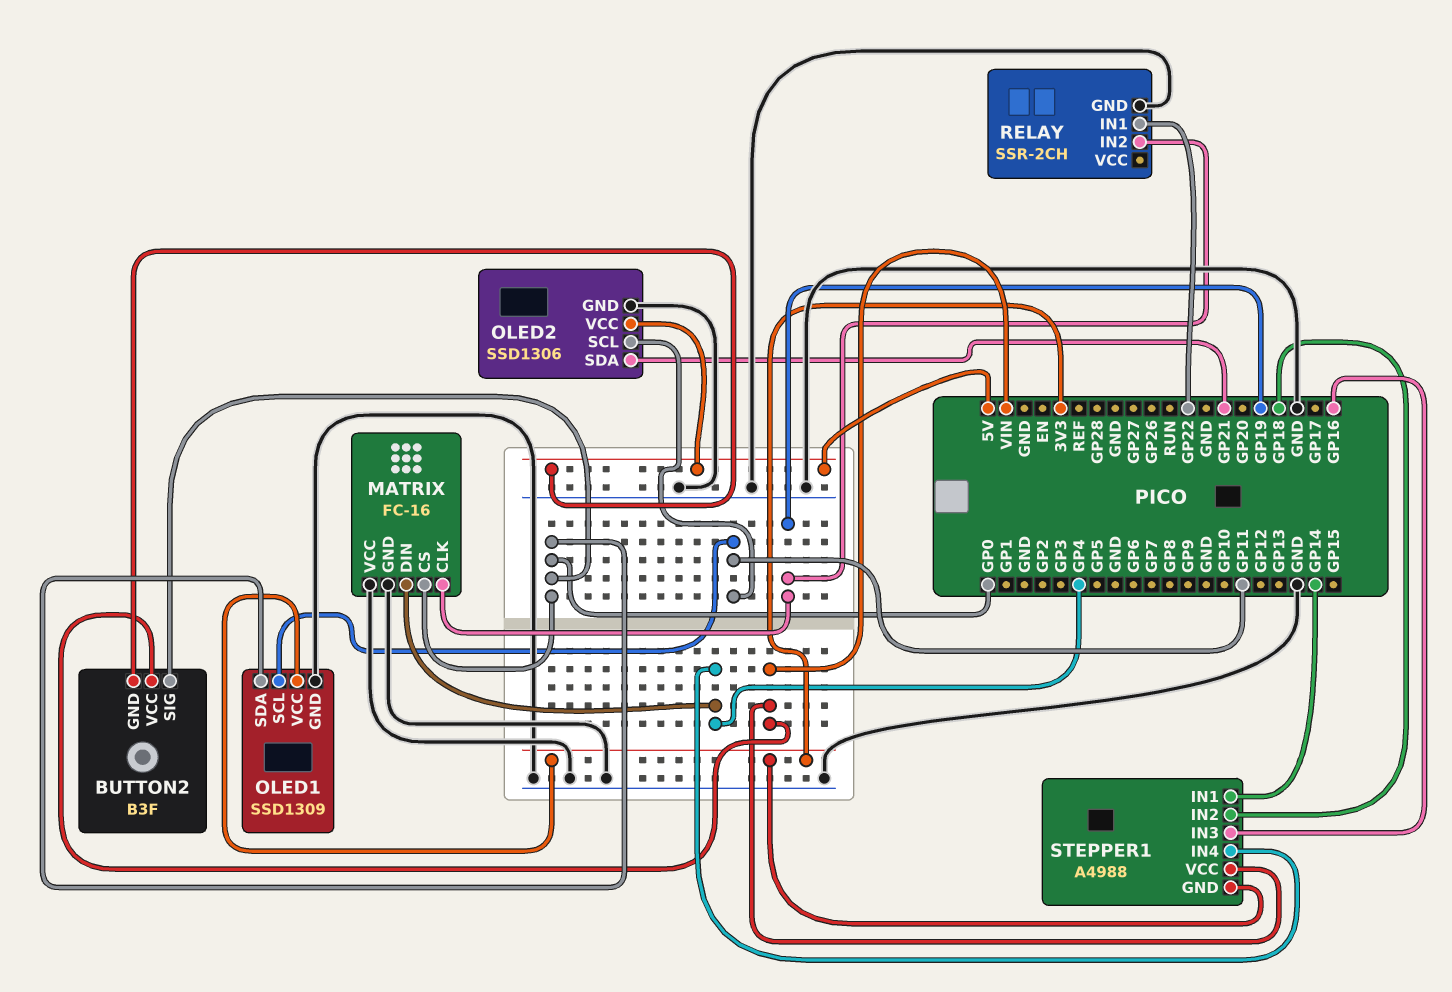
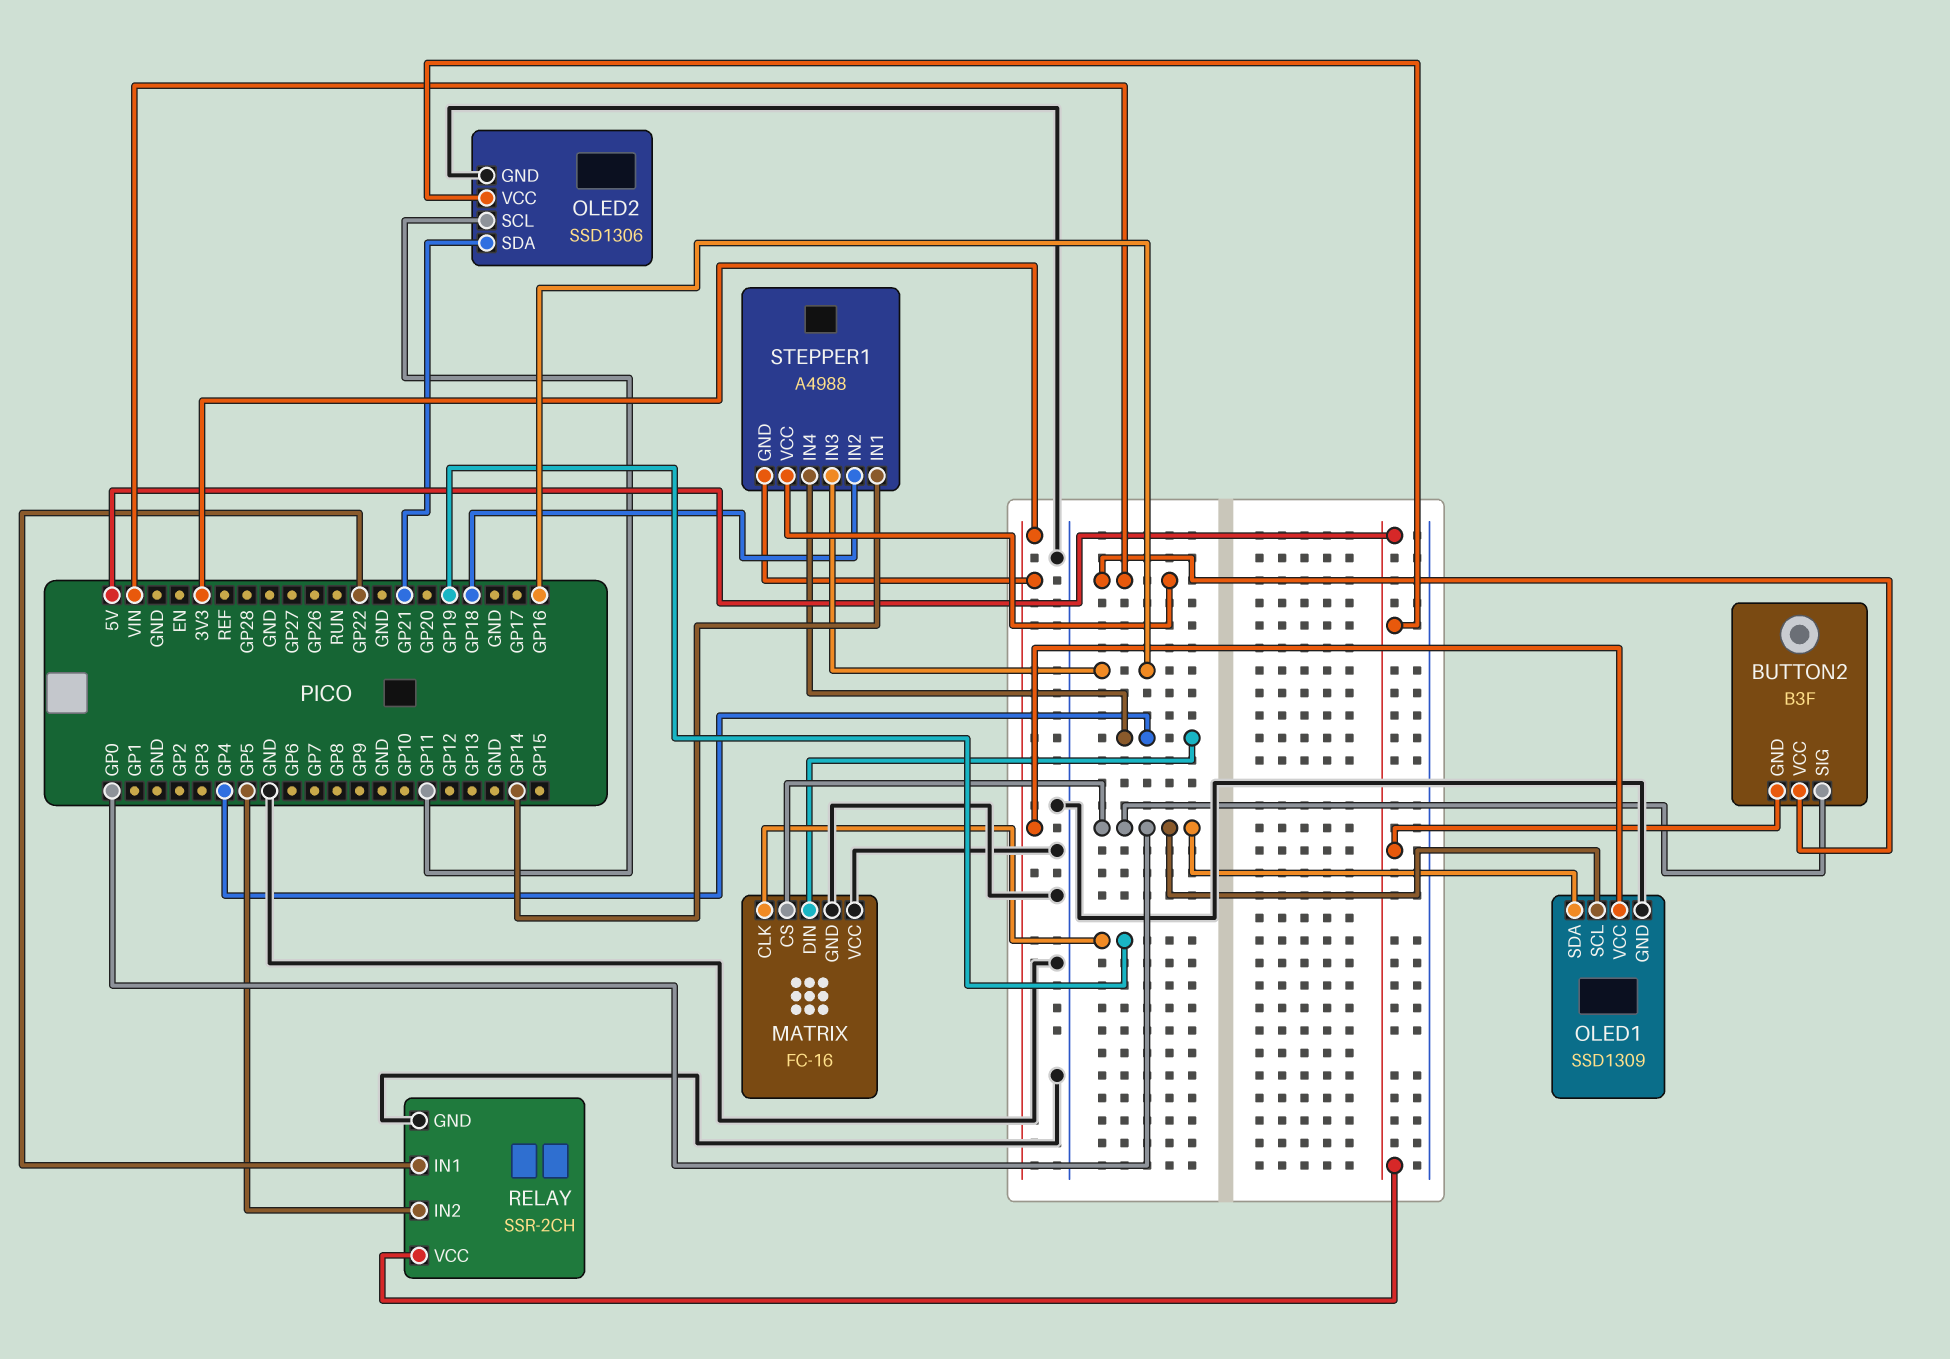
OLED1 pin SCL: GP11 -> GP0
RELAY pin IN2: GP19 -> GP5
RELAY pin VCC: none -> 5V

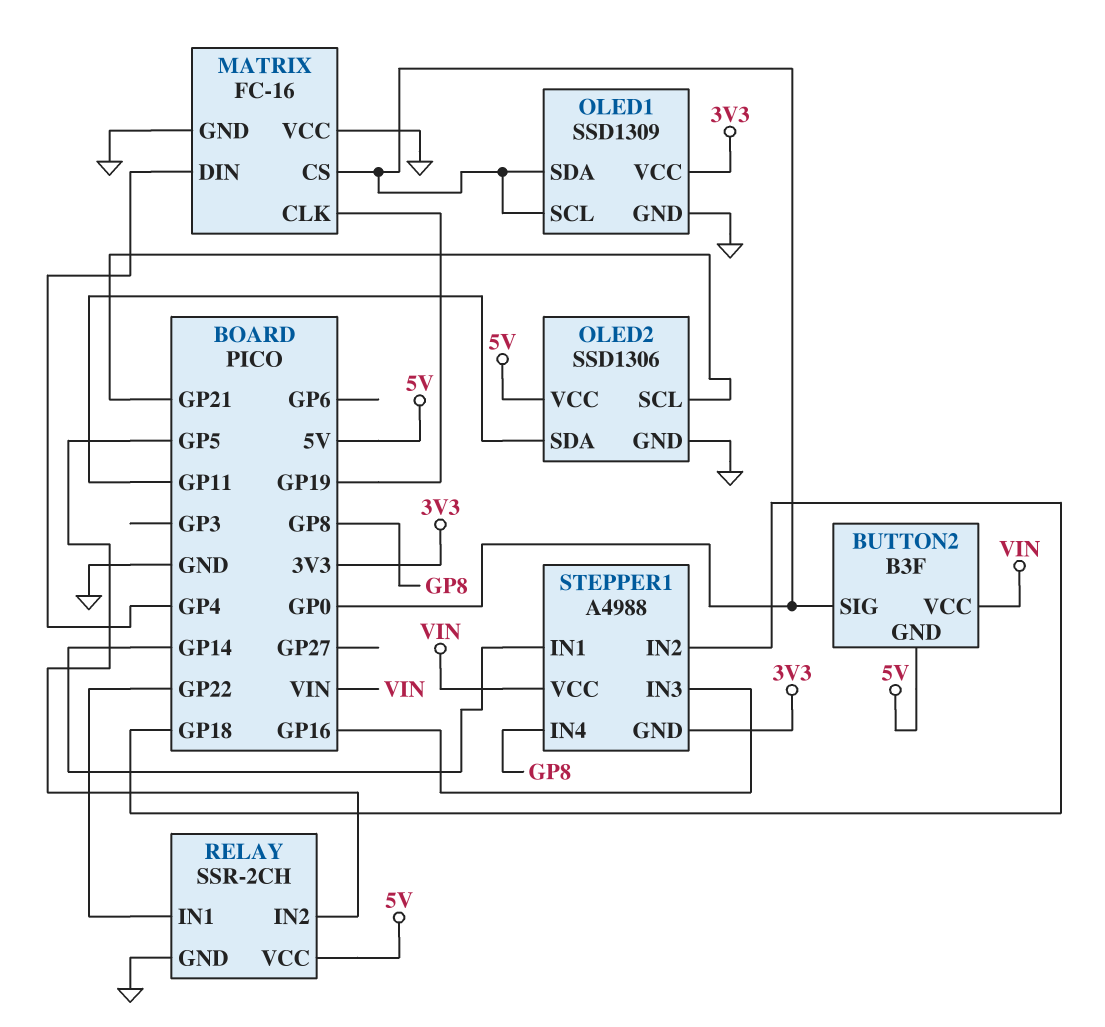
OLED2 pin SCL: GP11 -> GP21
OLED2 pin SDA: GP21 -> GP11
STEPPER1 pin IN4: GP4 -> GP8

